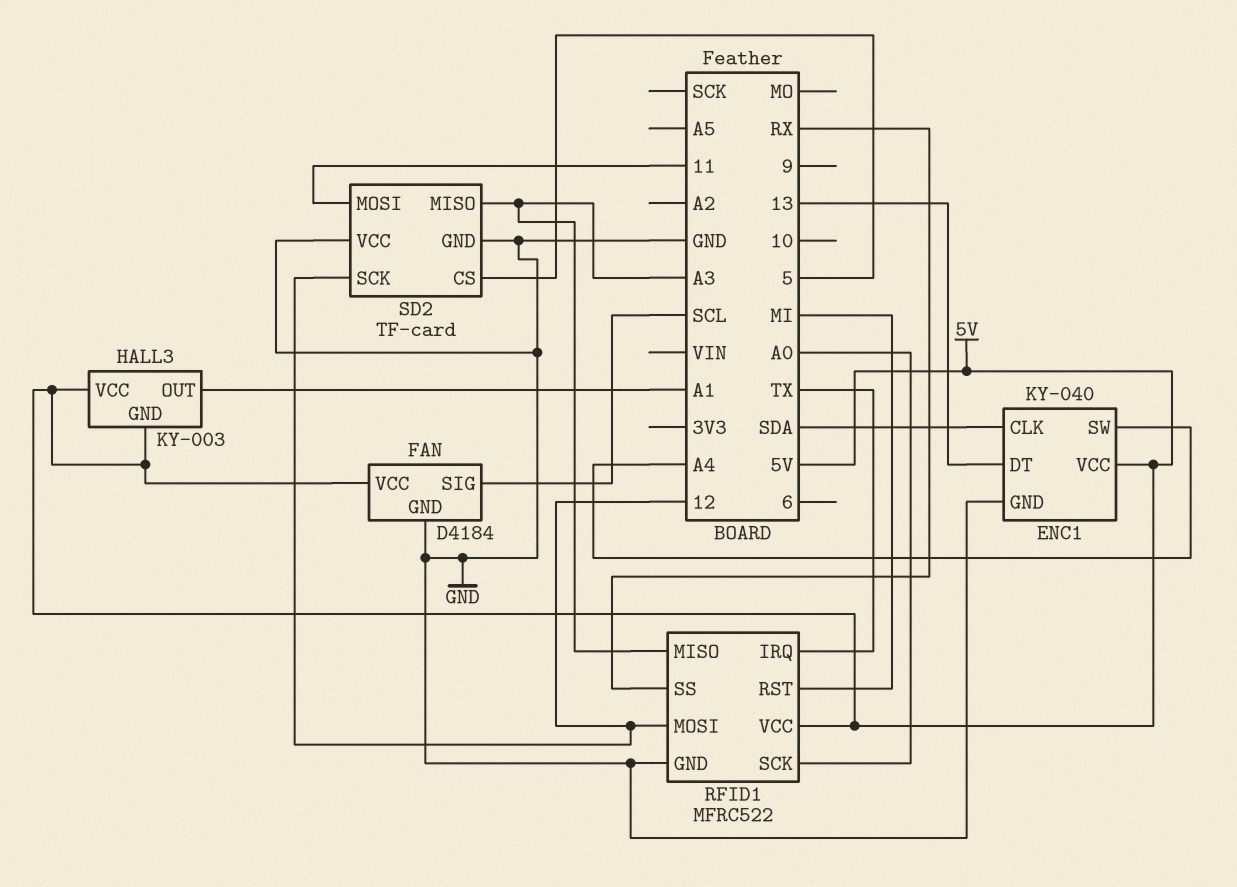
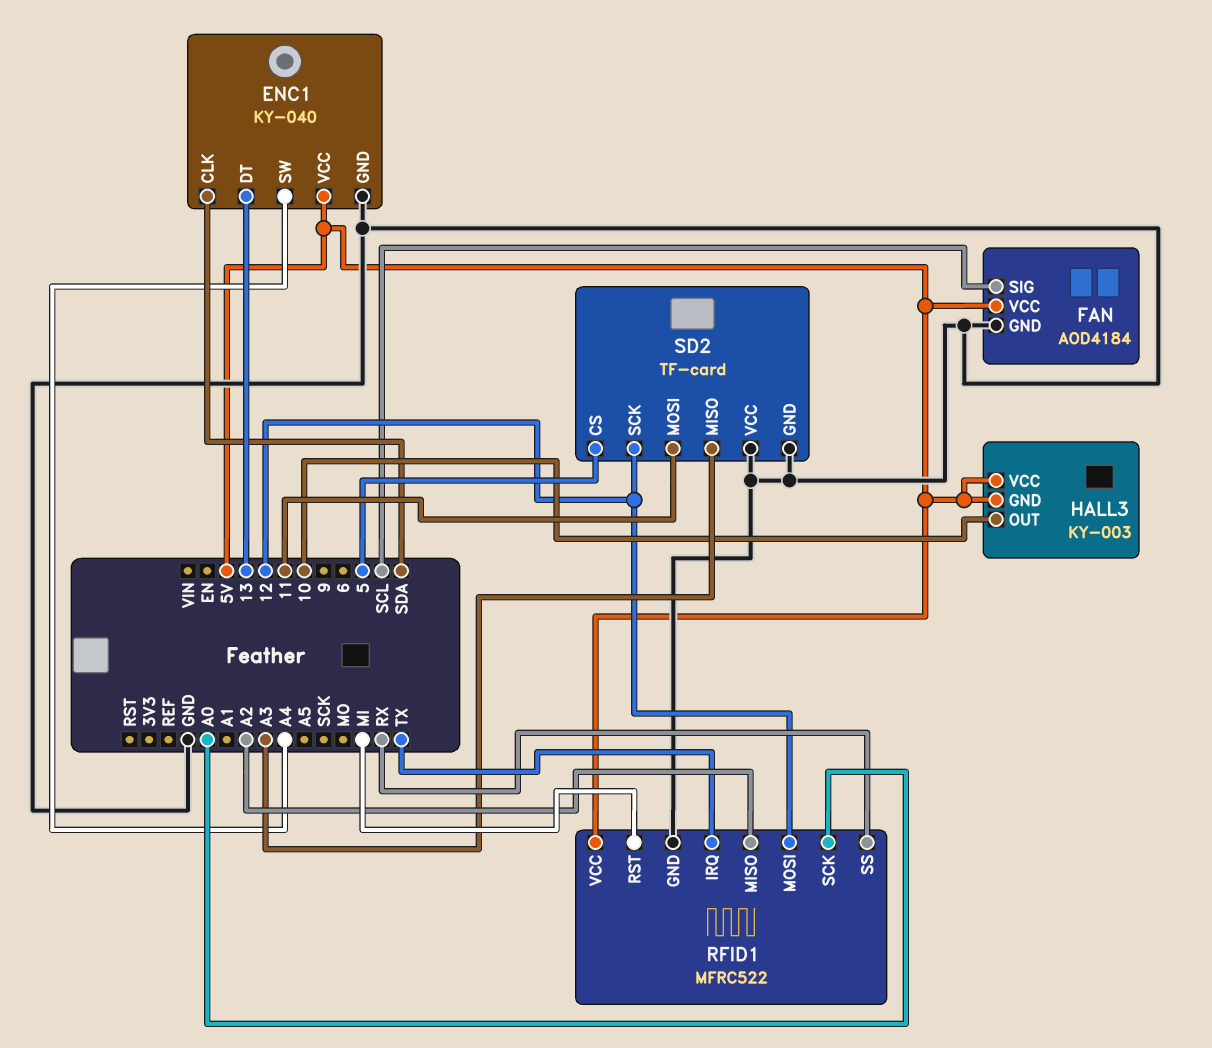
FAN: D4184 -> AOD4184
HALL3 pin OUT: A1 -> 10
RFID1 pin MISO: A3 -> A2

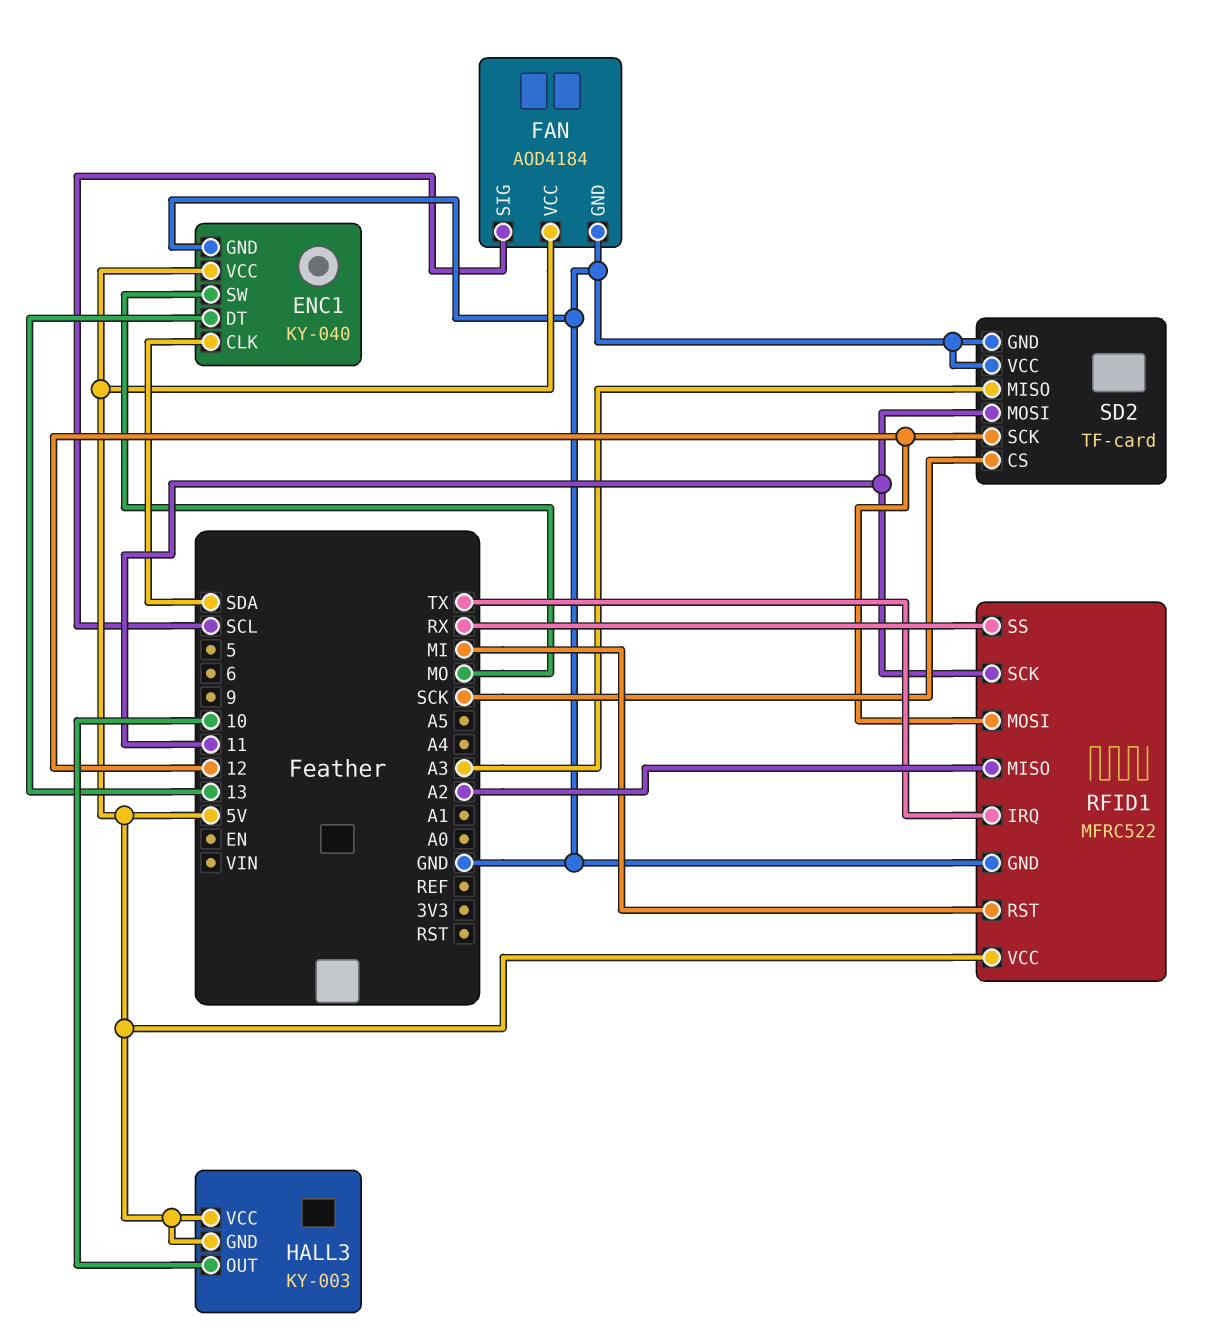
ENC1 pin SW: A4 -> MO
RFID1 pin SCK: A0 -> 11
SD2 pin CS: 5 -> SCK

